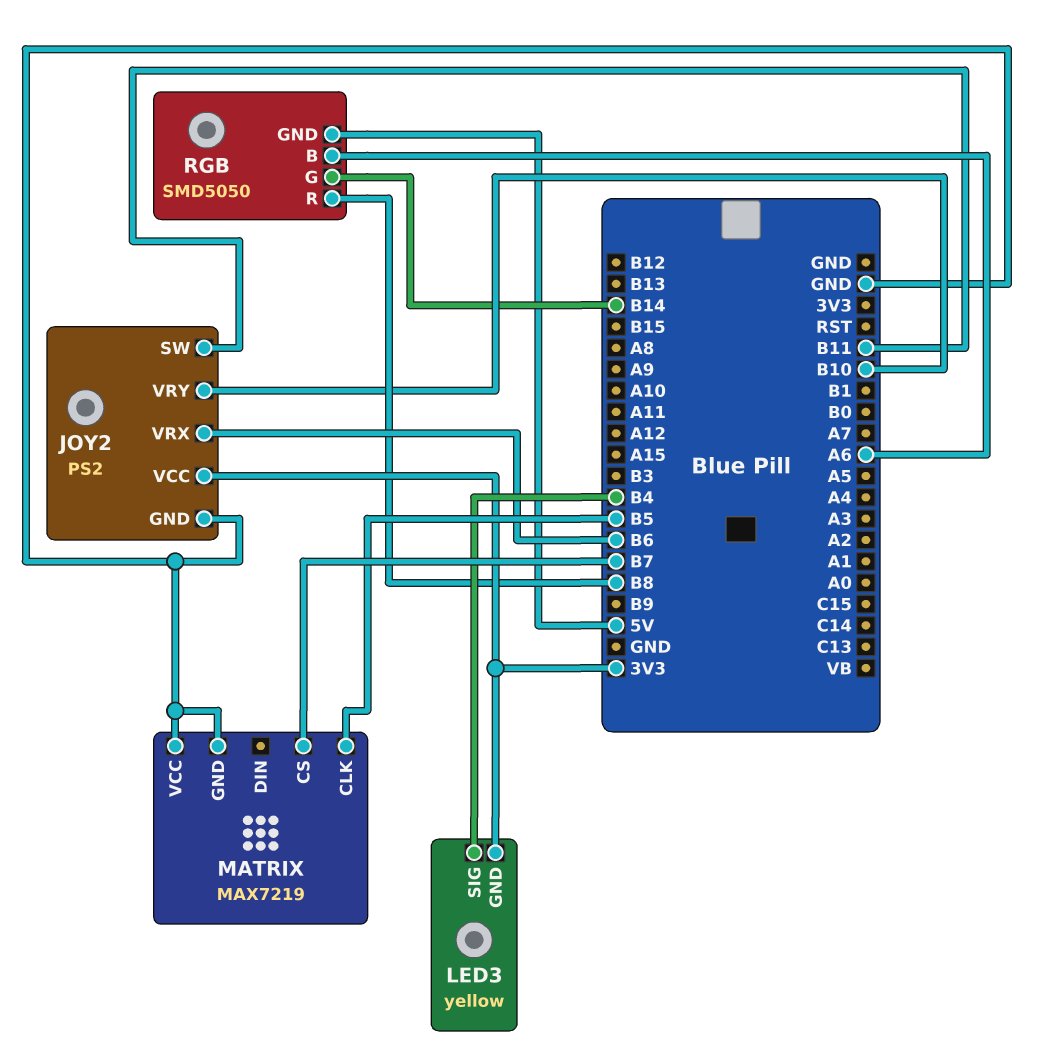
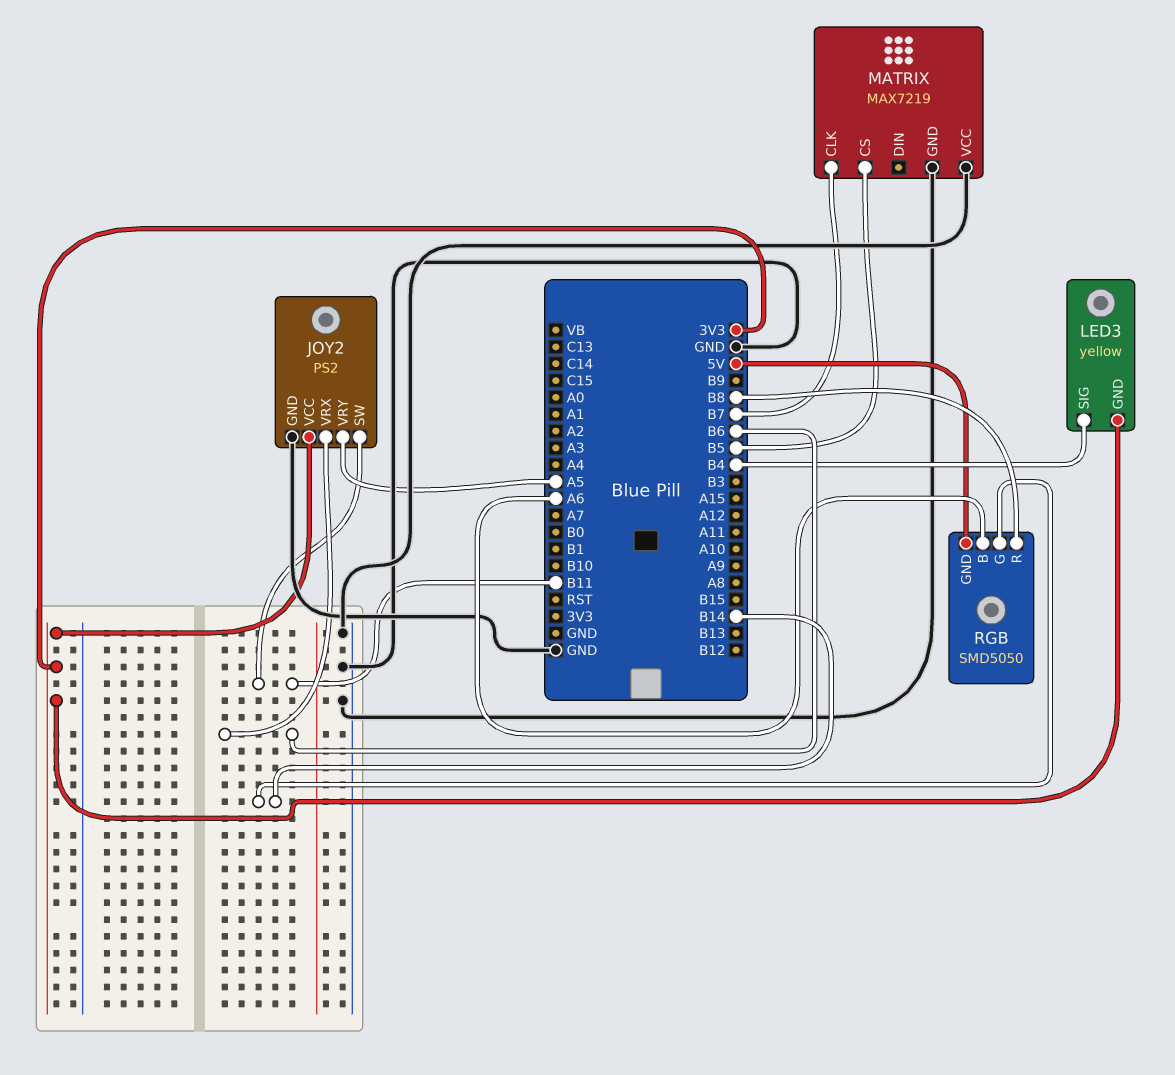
JOY2 pin VRY: B10 -> A5
MATRIX pin CLK: B5 -> B7
MATRIX pin CS: B7 -> B5

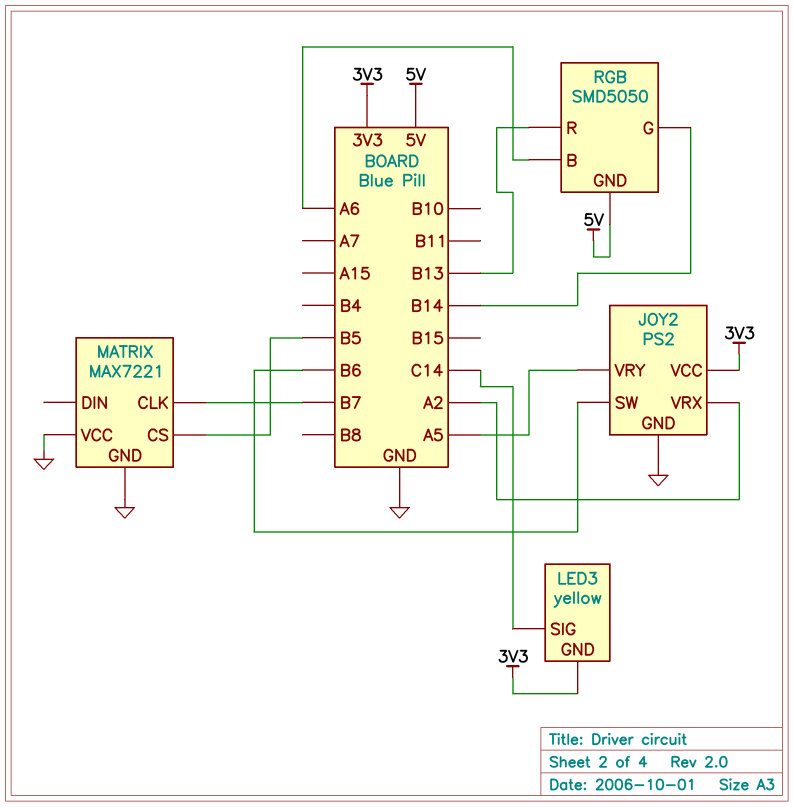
JOY2 pin SW: B11 -> B6
JOY2 pin VRX: B6 -> A2
LED3 pin SIG: B4 -> C14
MATRIX: MAX7219 -> MAX7221
RGB pin R: B8 -> B13

